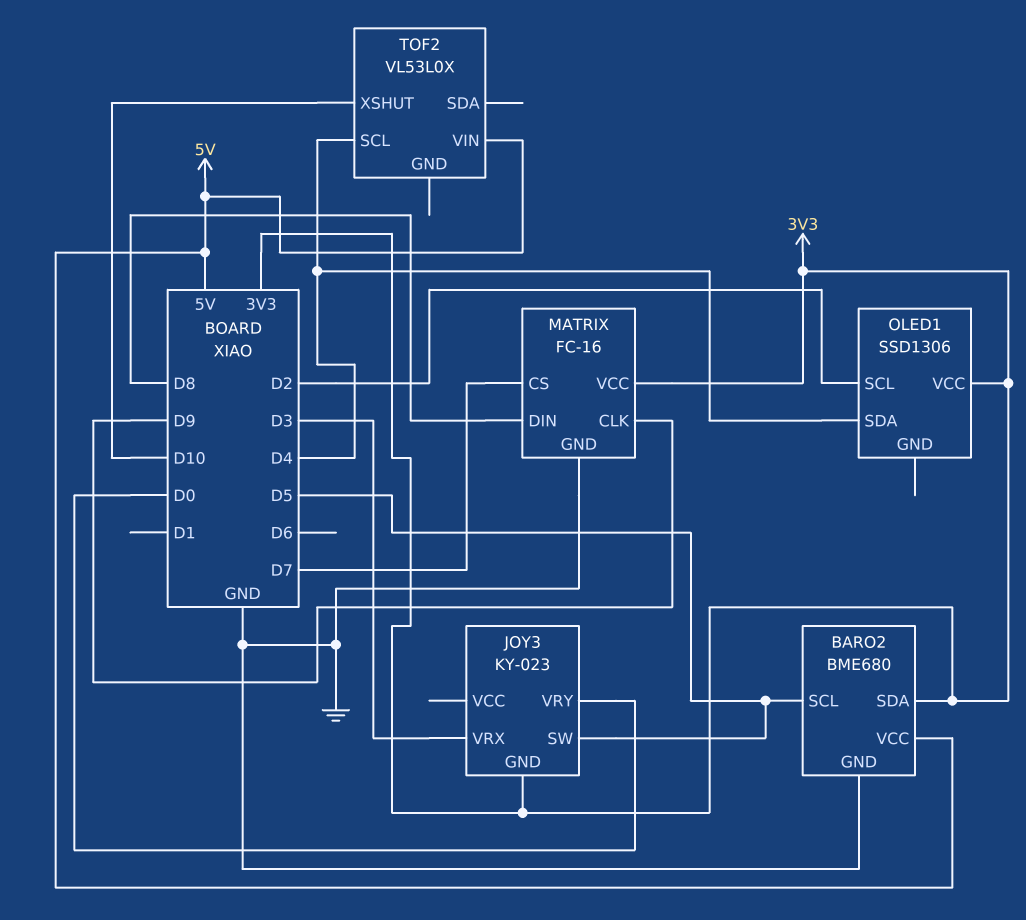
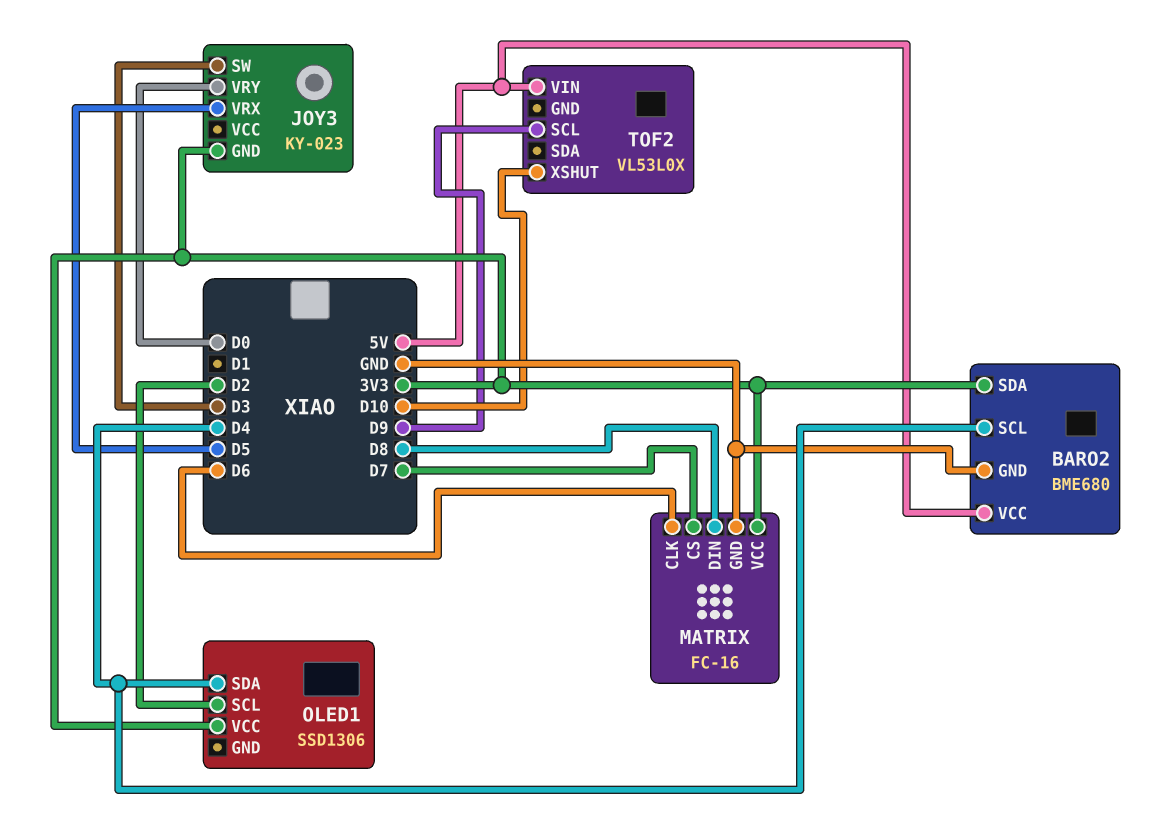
BARO2 pin SCL: D5 -> D4
JOY3 pin SW: D5 -> D3
JOY3 pin VRX: D3 -> D5
MATRIX pin CLK: D9 -> D6
TOF2 pin SCL: D4 -> D9

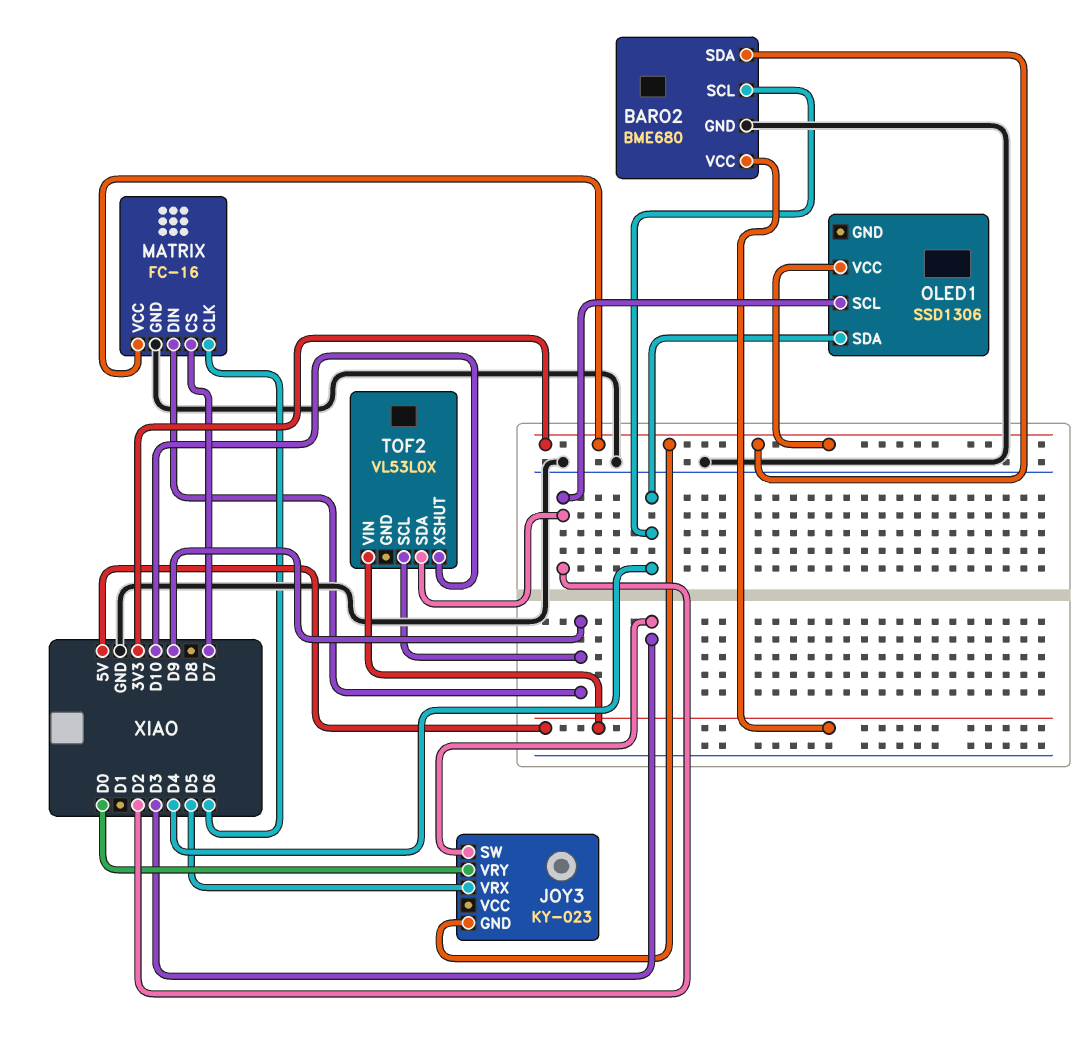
MATRIX pin DIN: D8 -> D9
TOF2 pin SDA: none -> D2

